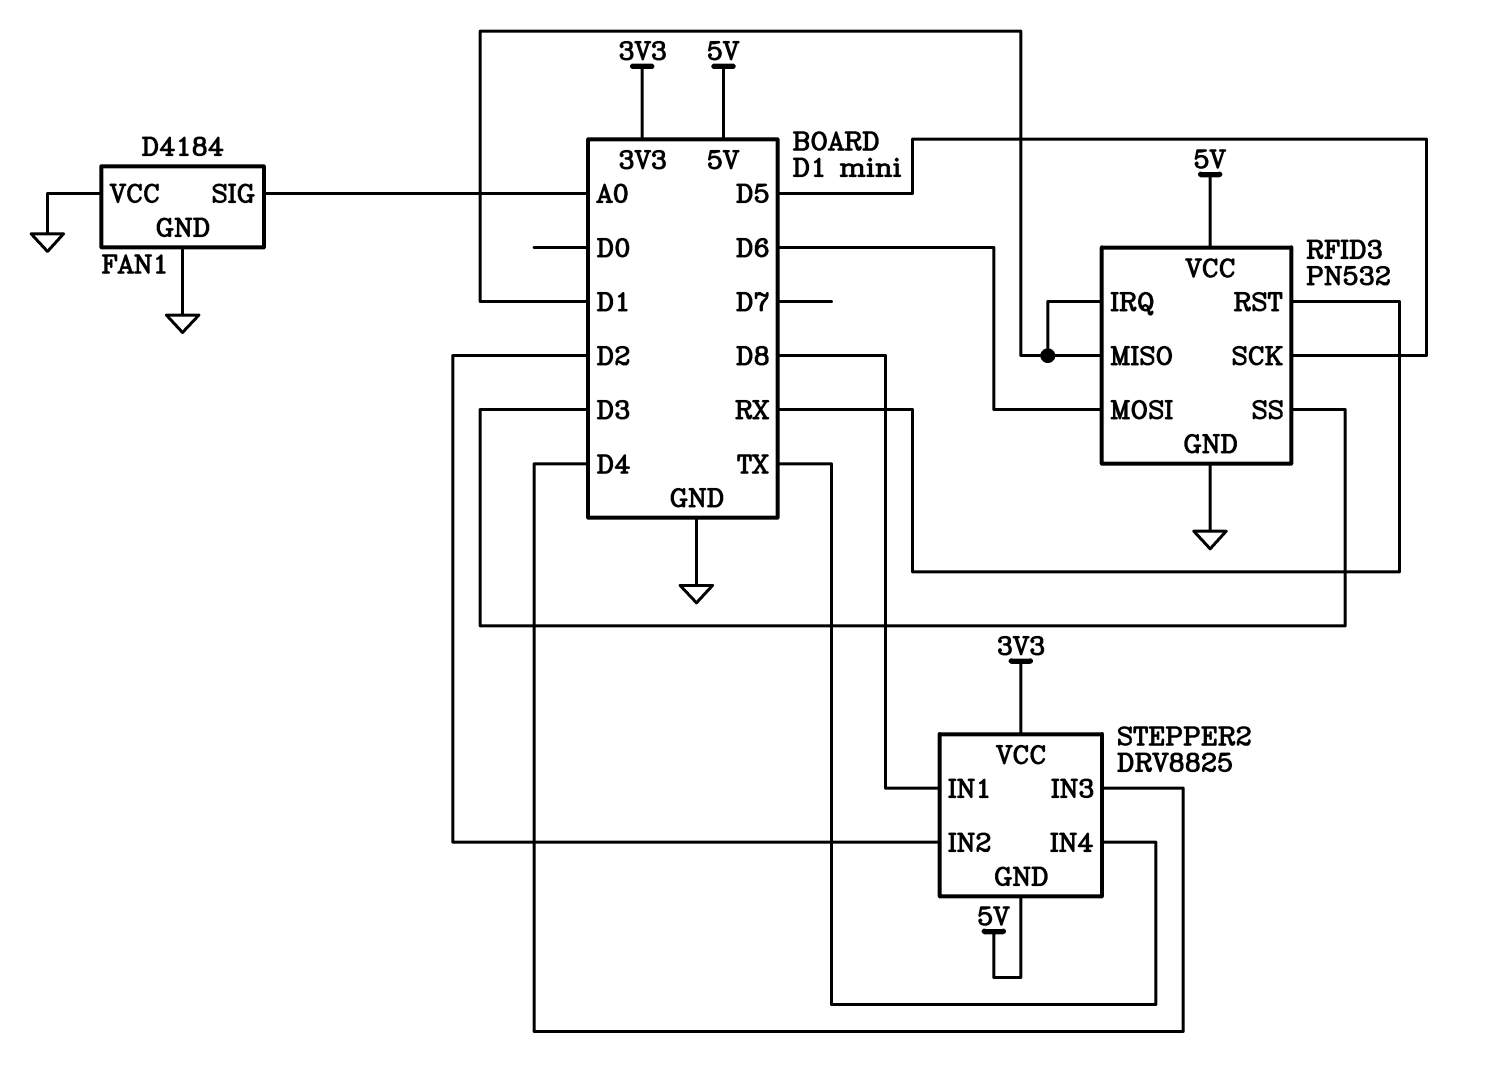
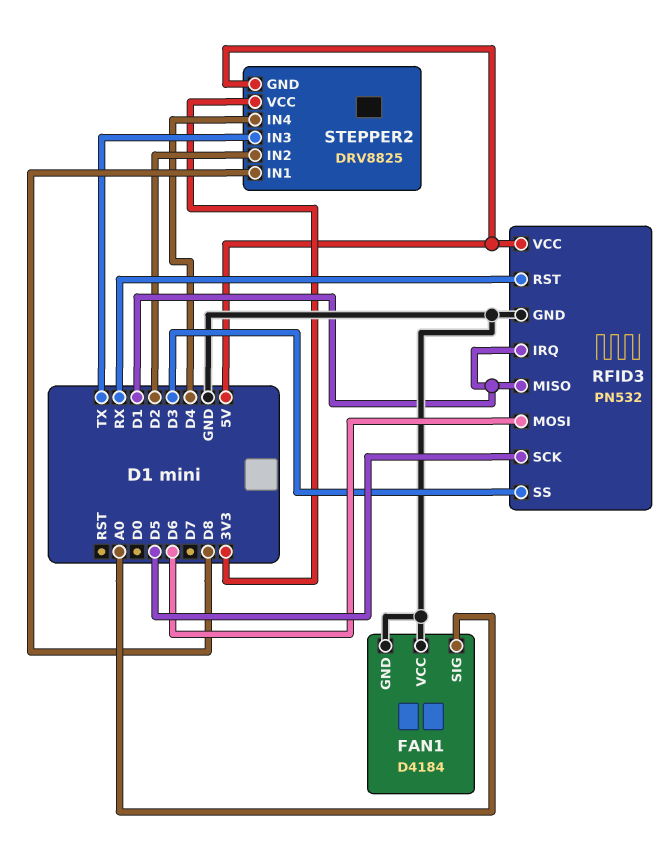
STEPPER2 pin IN3: D4 -> TX
STEPPER2 pin IN4: TX -> D4

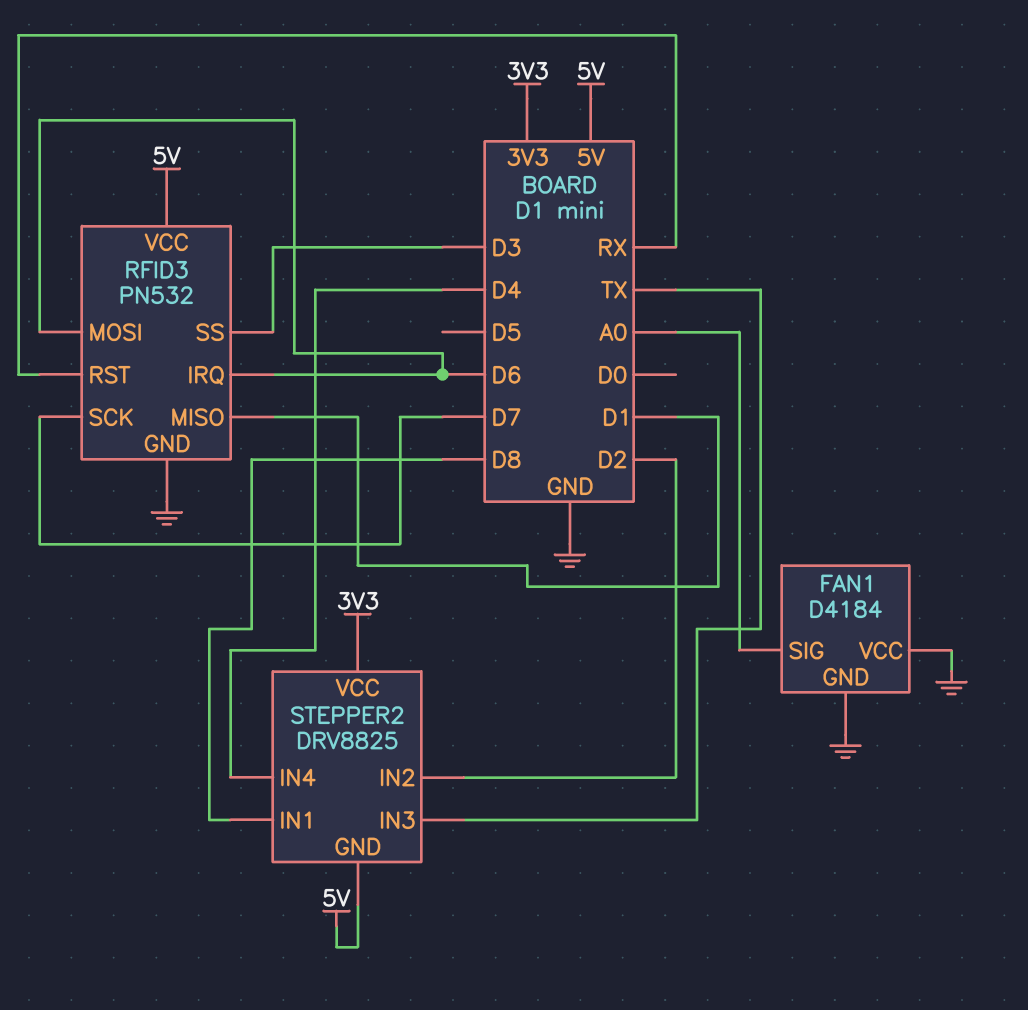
RFID3 pin IRQ: D1 -> D6
RFID3 pin SCK: D5 -> D7

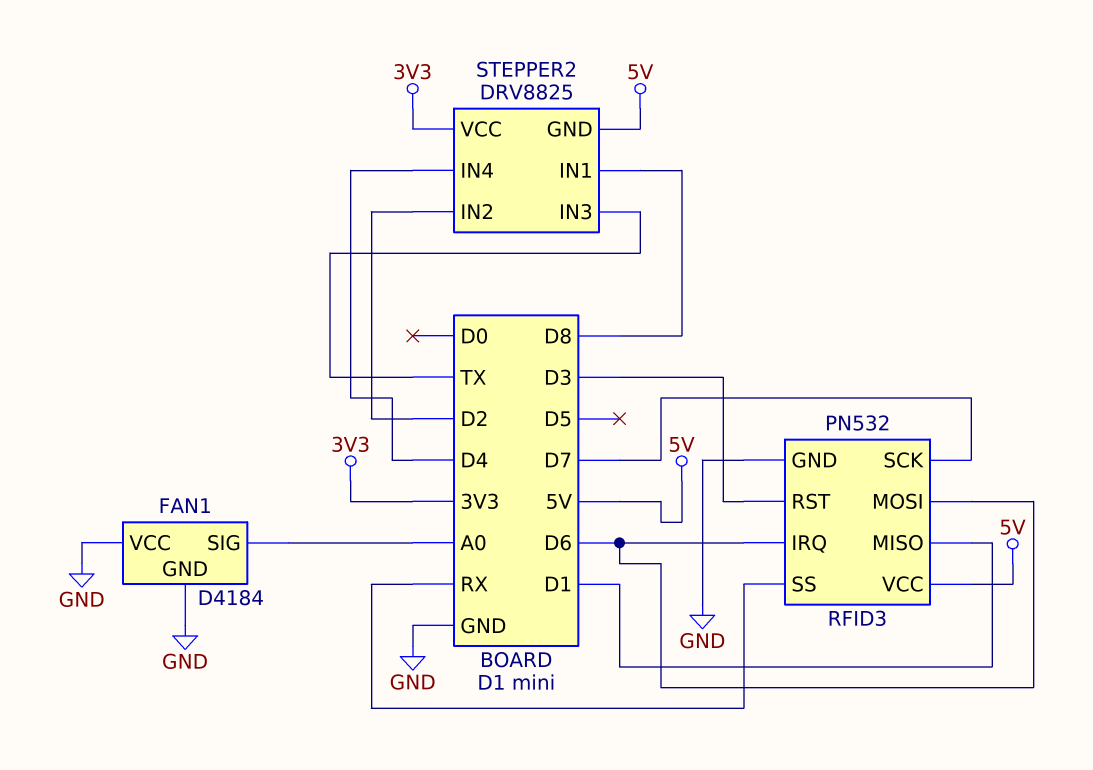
RFID3 pin RST: RX -> D3
RFID3 pin SS: D3 -> RX

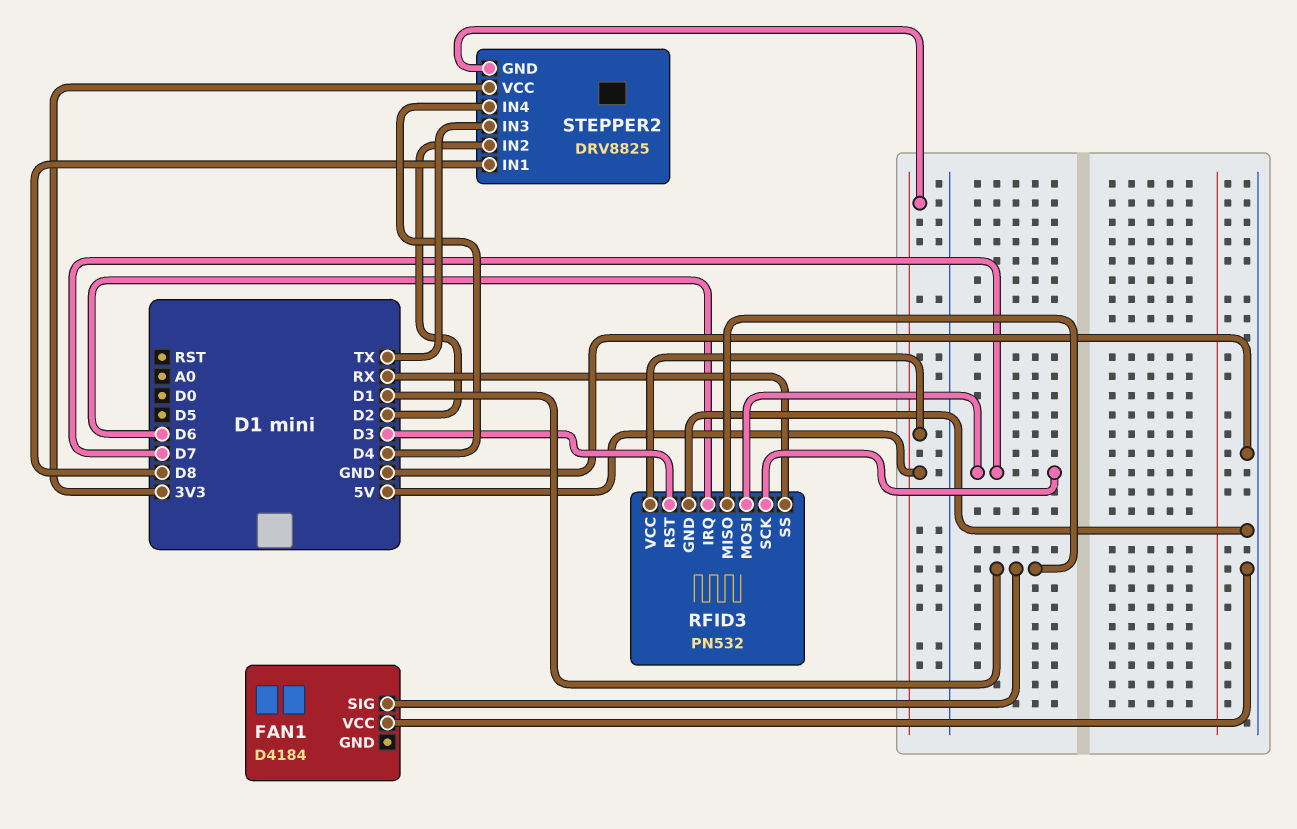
FAN1 pin GND: GND -> none
FAN1 pin SIG: A0 -> D1
RFID3 pin MOSI: D6 -> D7

